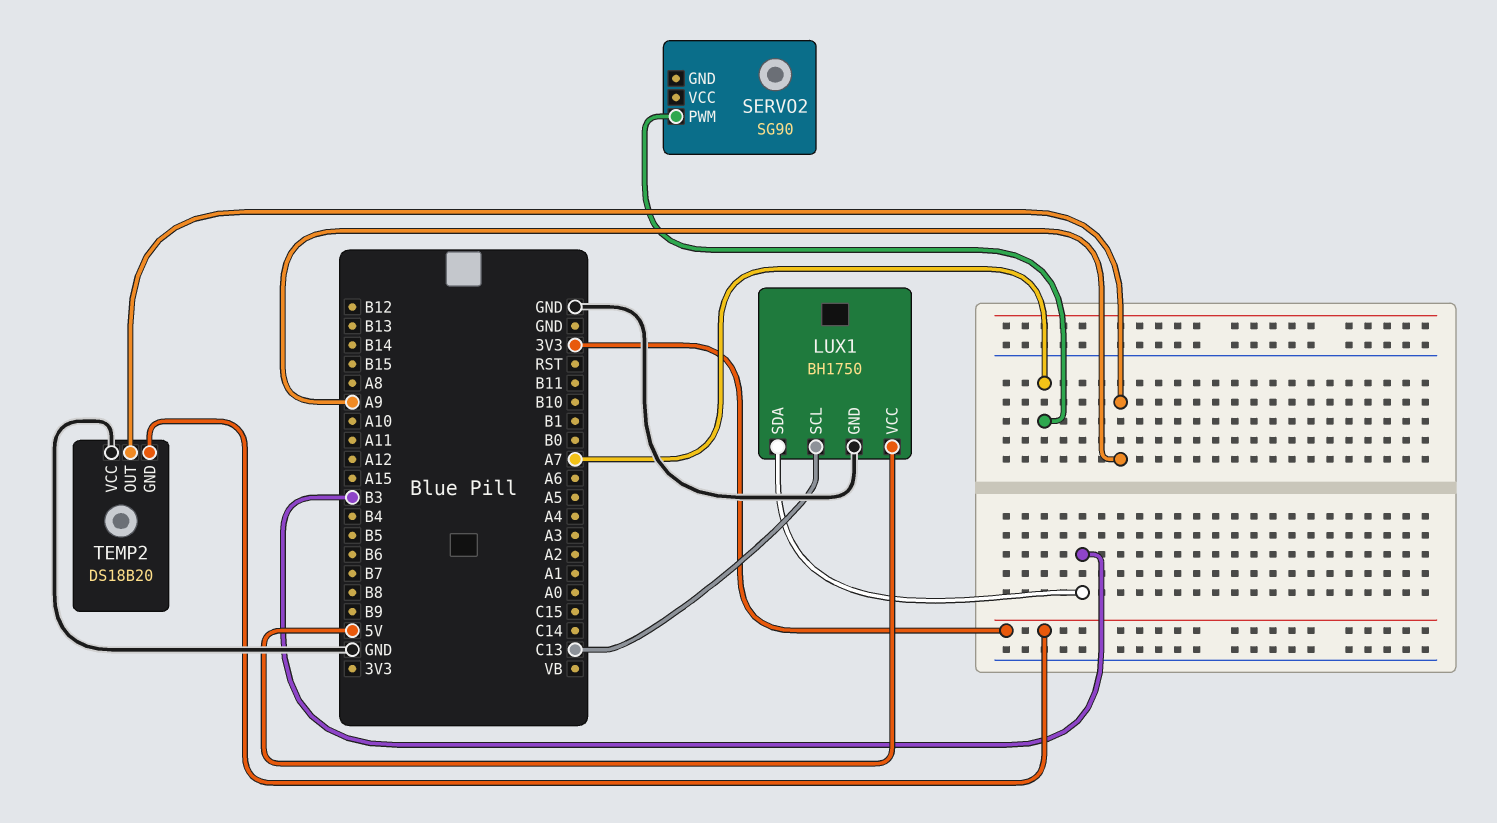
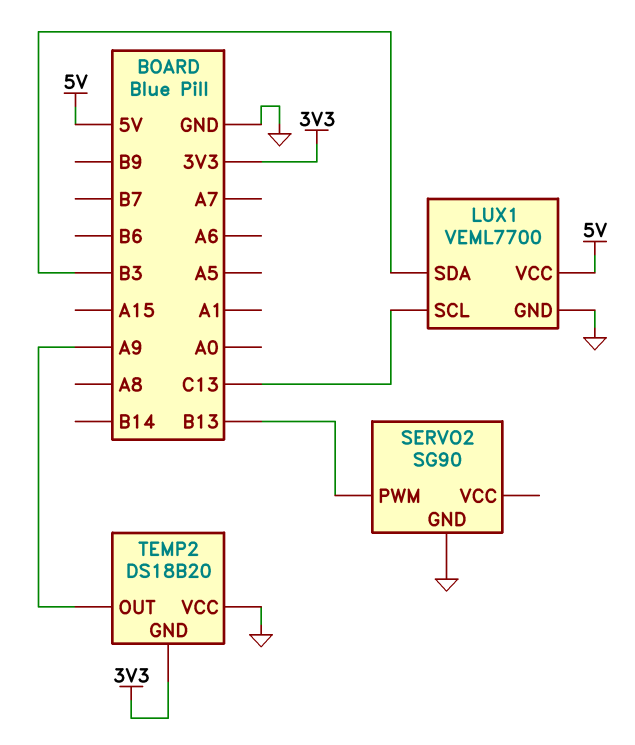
LUX1: BH1750 -> VEML7700
SERVO2 pin GND: none -> GND
SERVO2 pin PWM: A7 -> B13

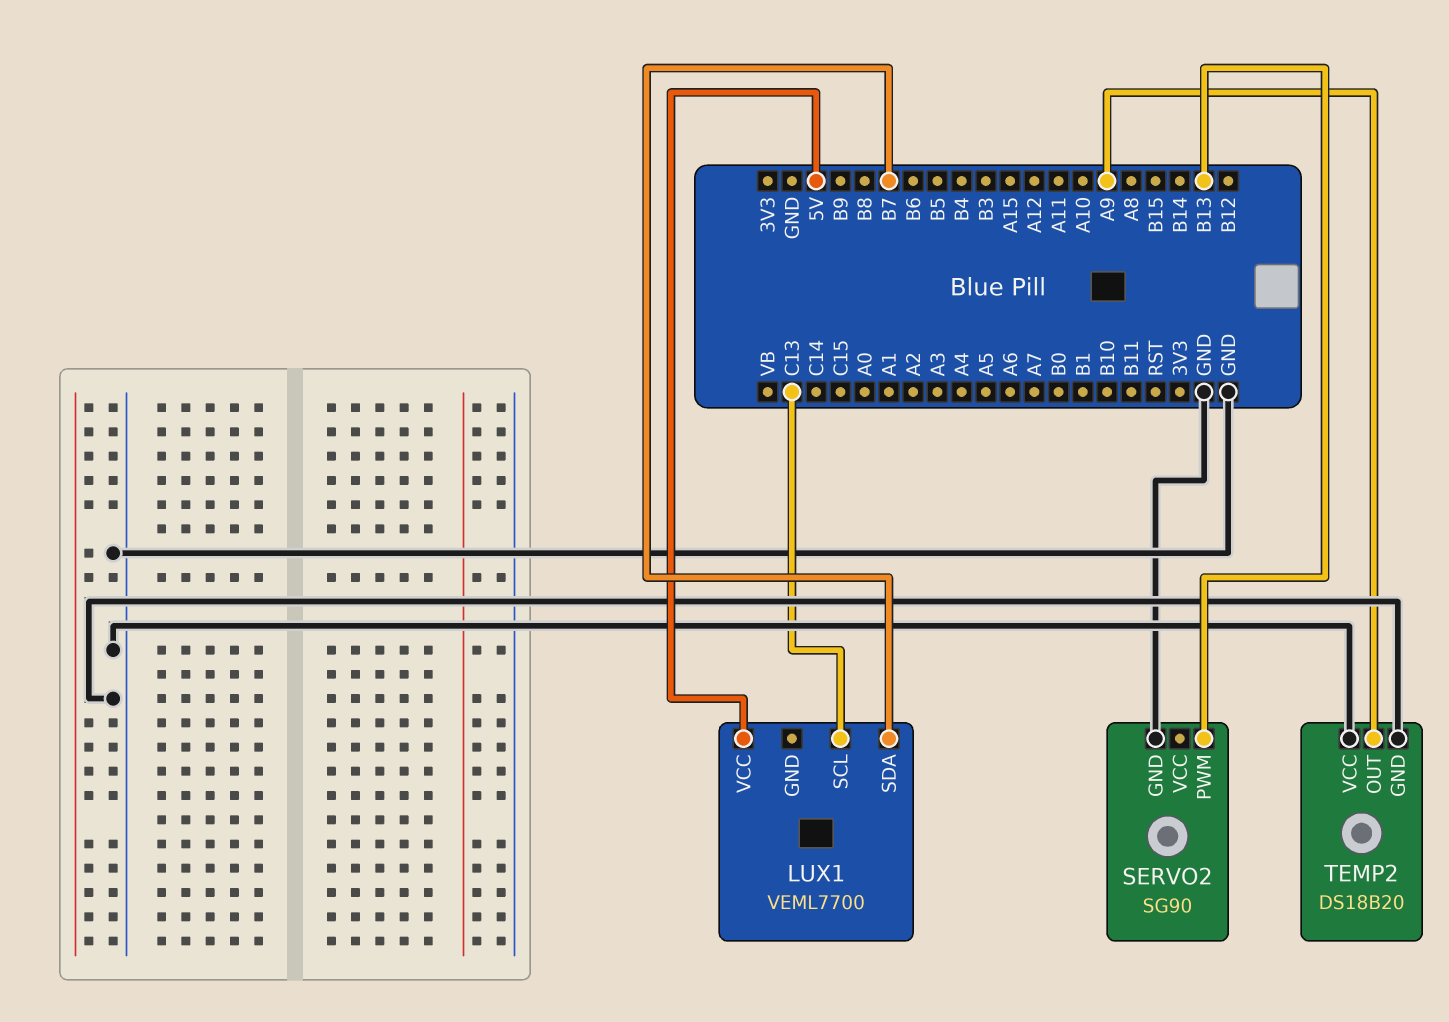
LUX1 pin GND: GND -> none
LUX1 pin SDA: B3 -> B7
TEMP2 pin GND: 3V3 -> GND

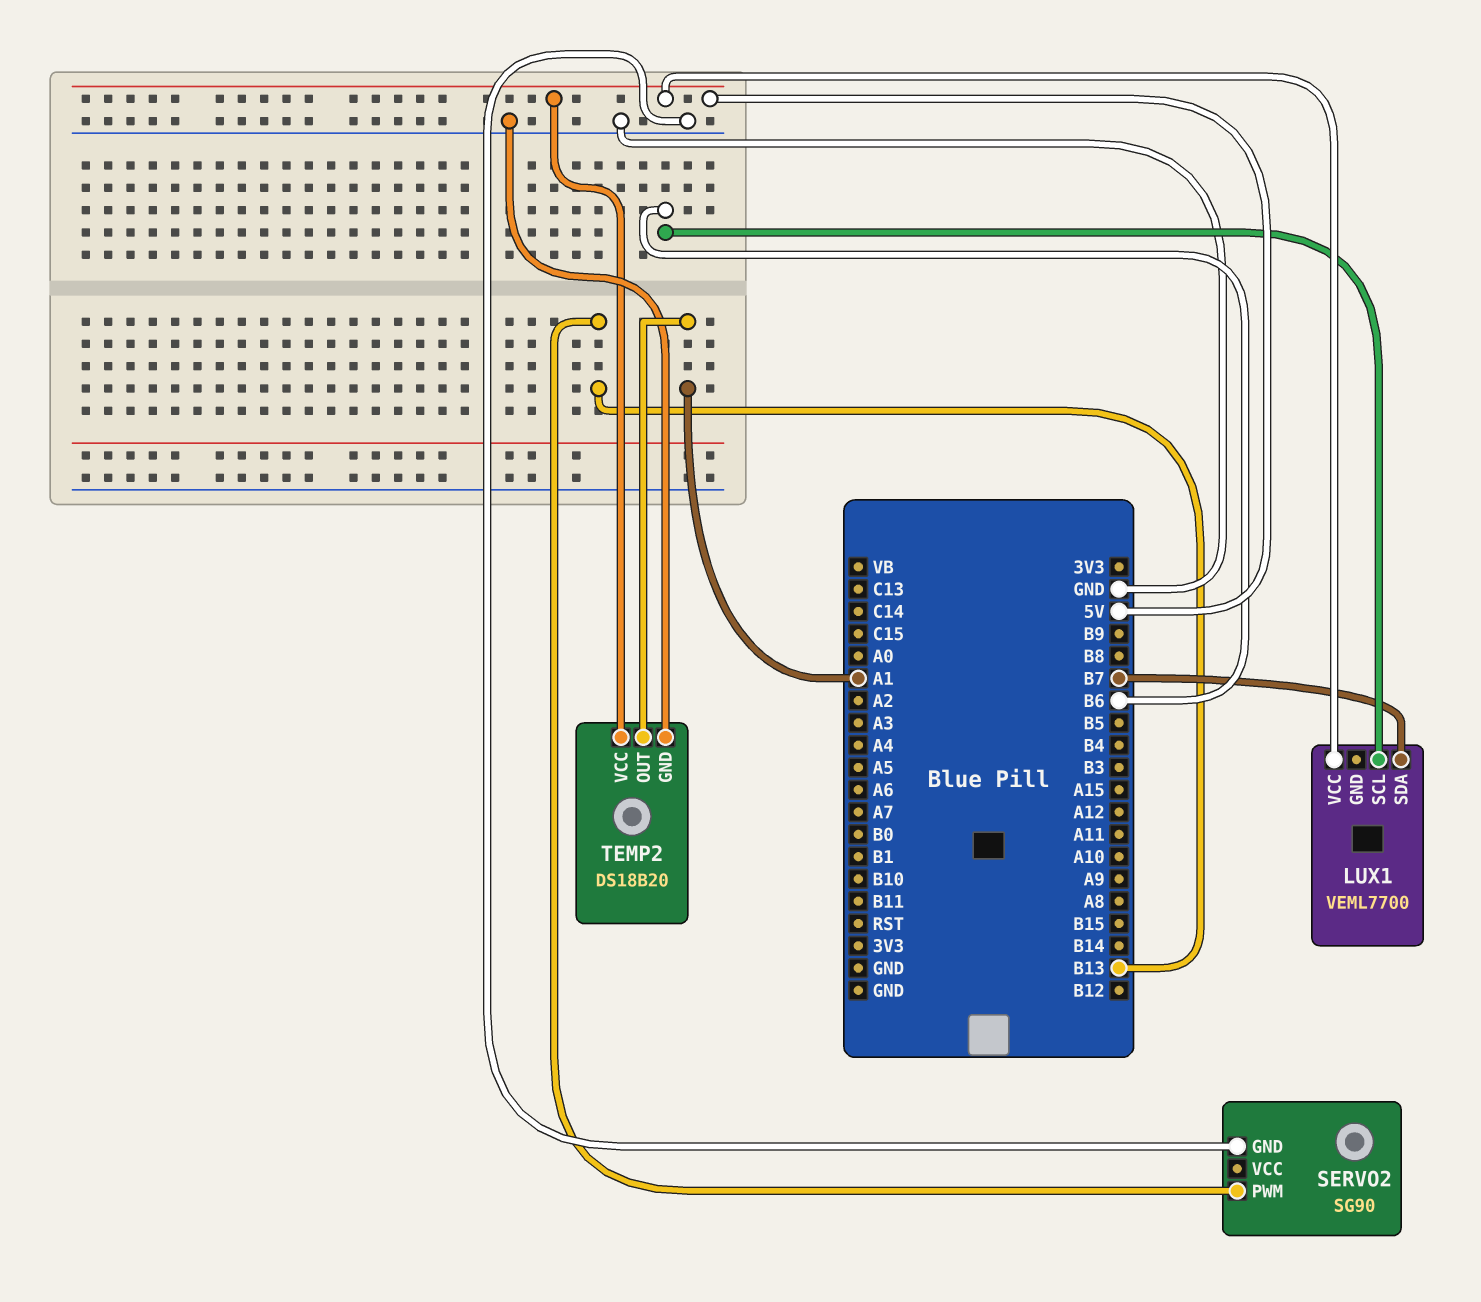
LUX1 pin SCL: C13 -> B6
TEMP2 pin OUT: A9 -> A1
TEMP2 pin VCC: GND -> 5V

